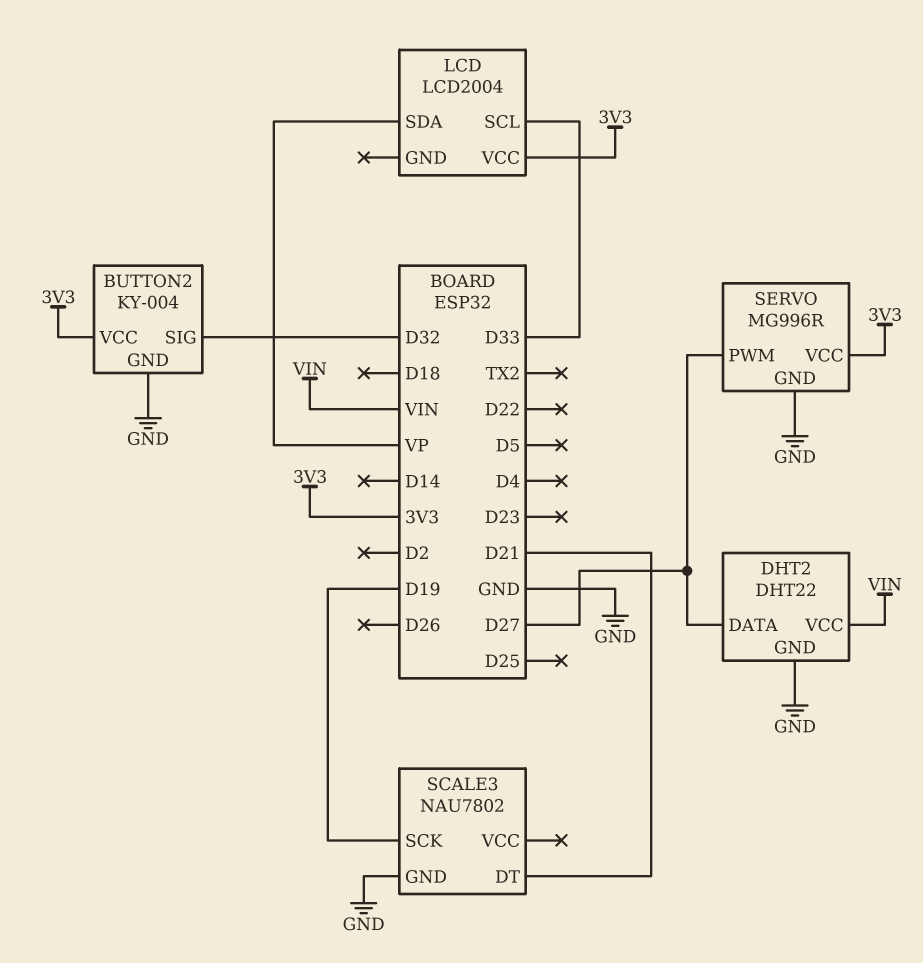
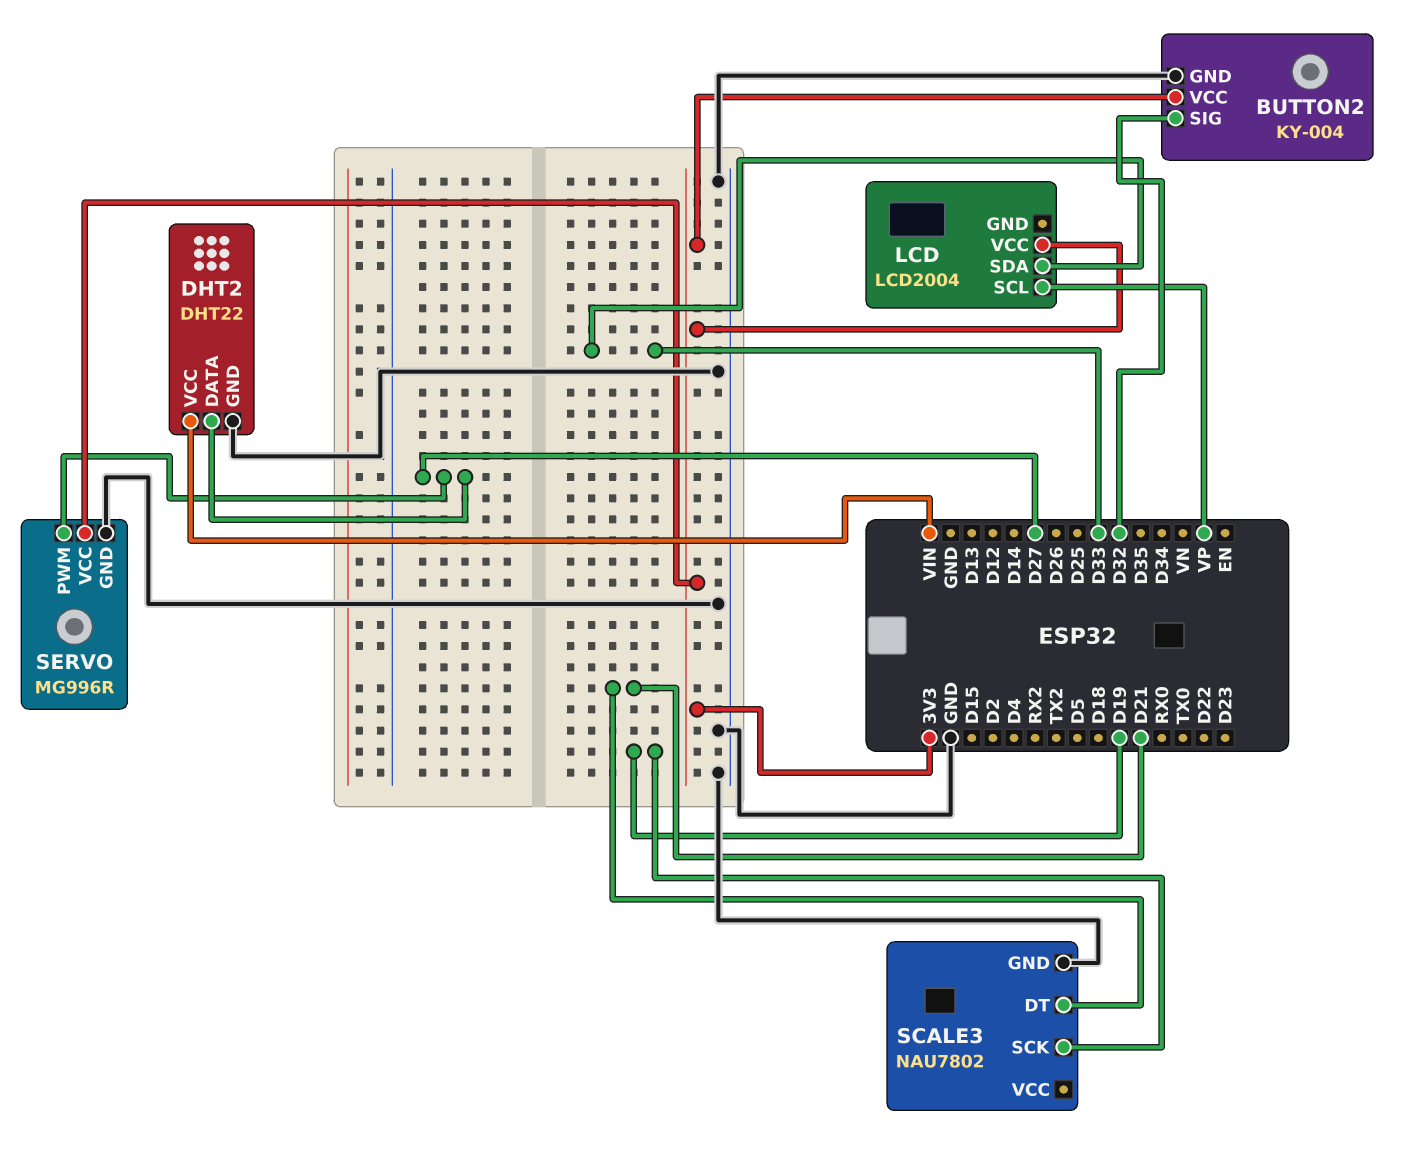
LCD pin SCL: D33 -> VP
LCD pin SDA: VP -> D33

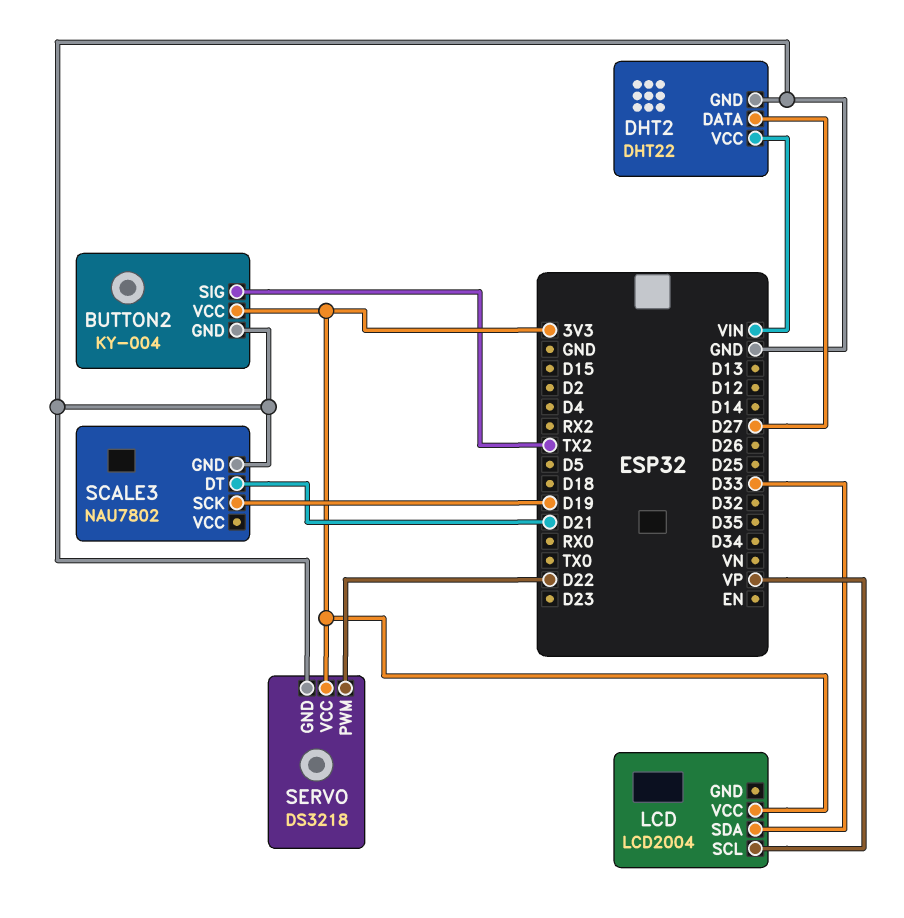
BUTTON2 pin SIG: D32 -> TX2
SERVO: MG996R -> DS3218
SERVO pin PWM: D27 -> D22

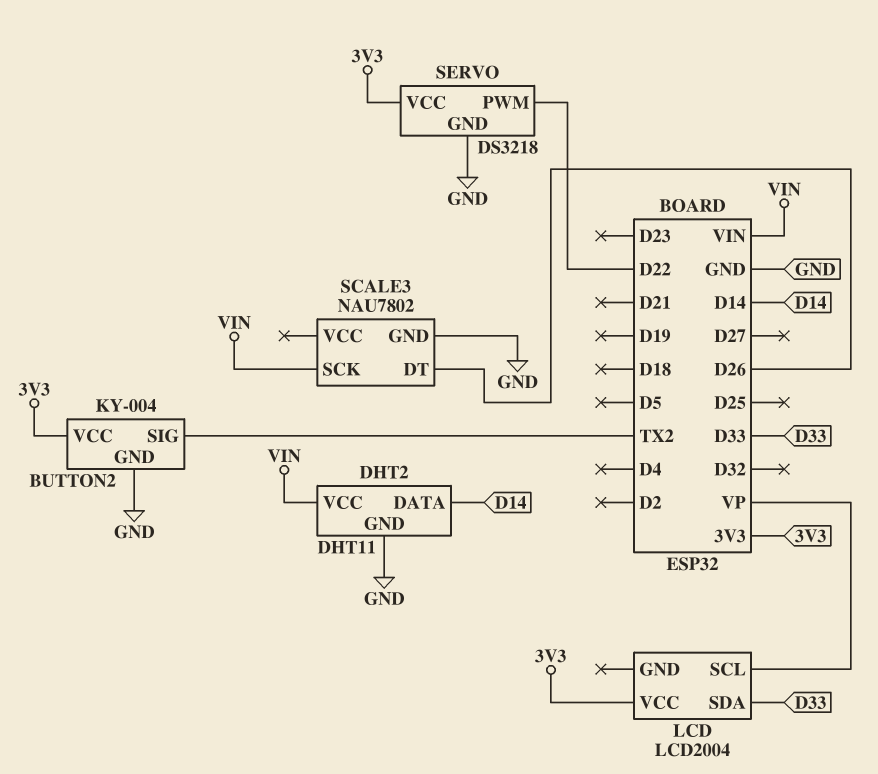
DHT2: DHT22 -> DHT11
DHT2 pin DATA: D27 -> D14
SCALE3 pin DT: D21 -> D26
SCALE3 pin SCK: D19 -> VIN

